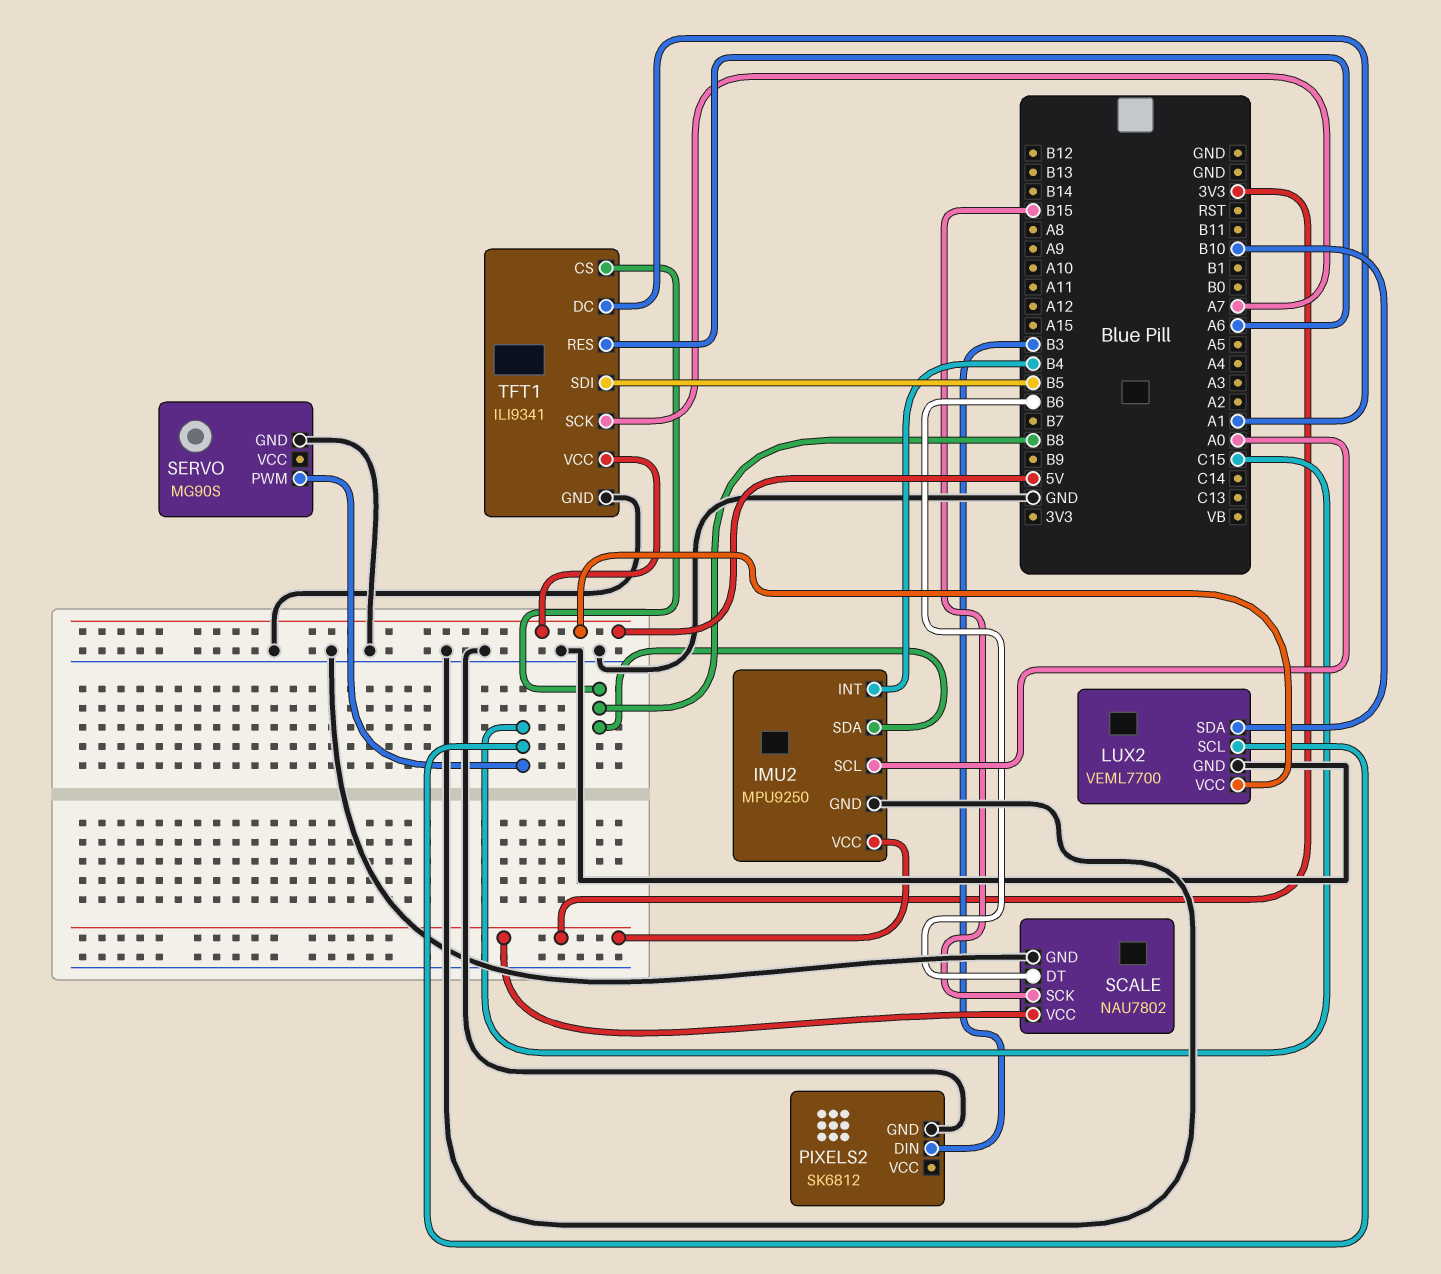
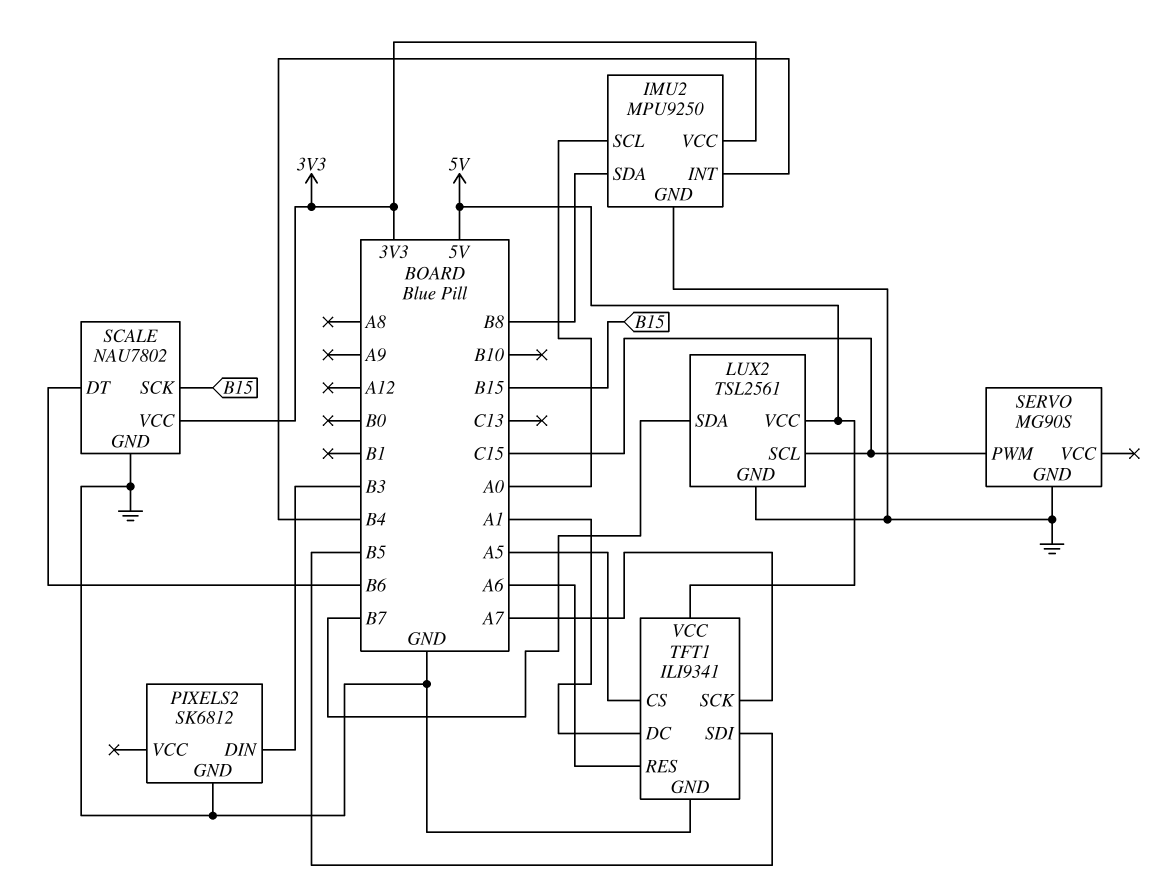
LUX2: VEML7700 -> TSL2561
LUX2 pin SDA: B10 -> B7
TFT1 pin CS: B8 -> A5

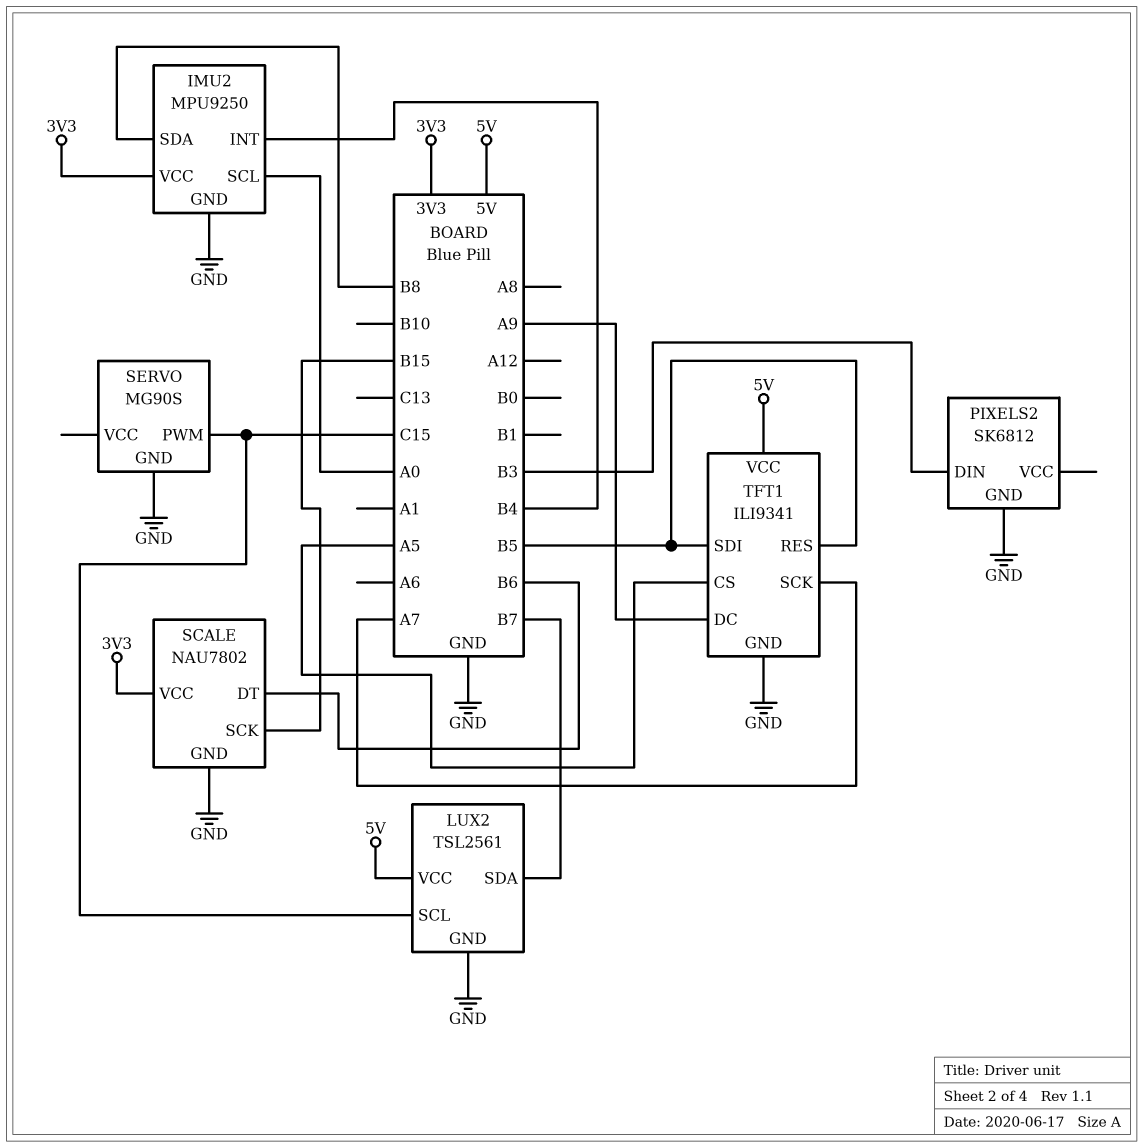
TFT1 pin DC: A1 -> A9
TFT1 pin RES: A6 -> B5

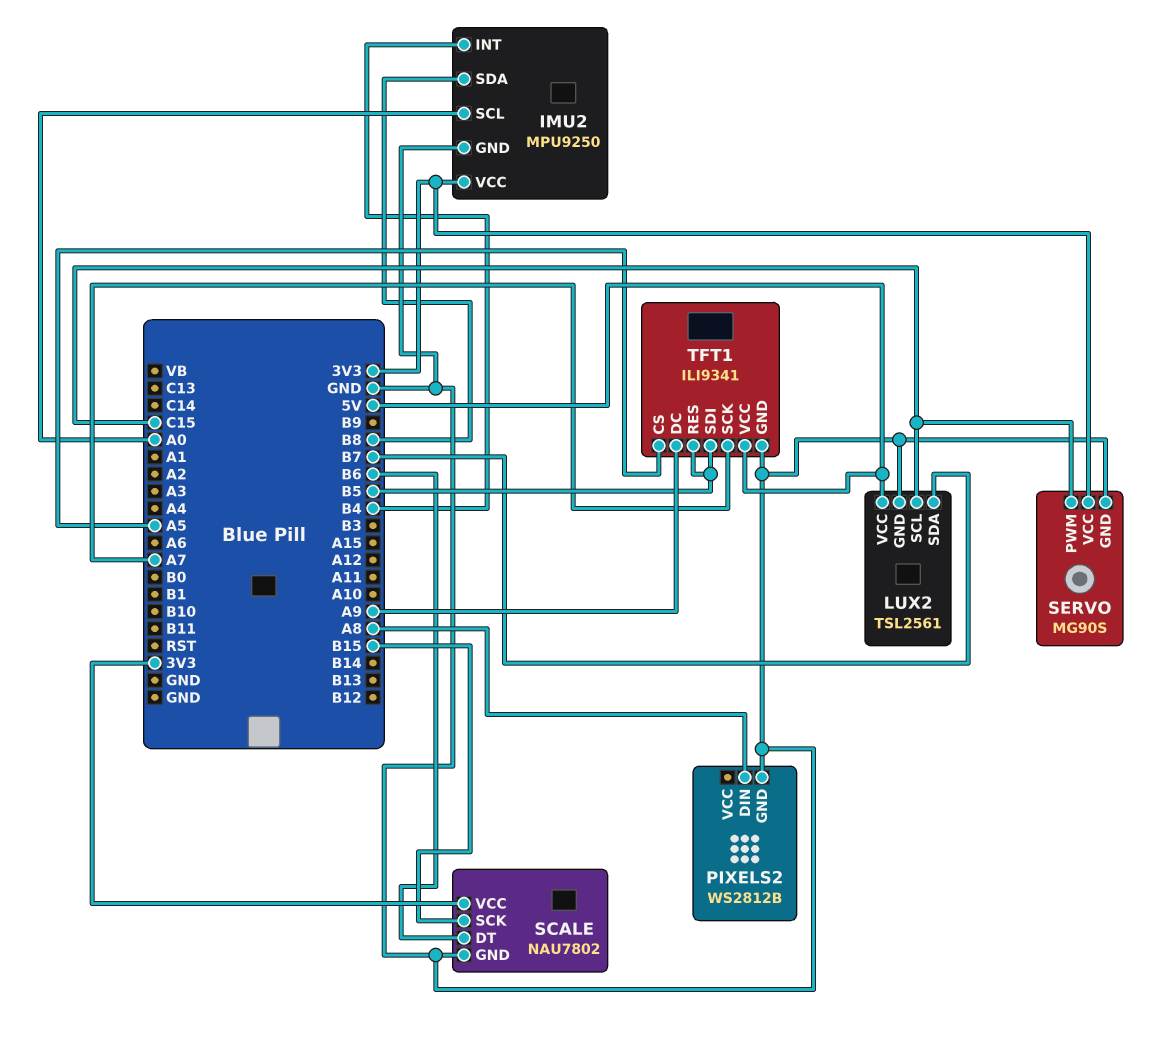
PIXELS2: SK6812 -> WS2812B
PIXELS2 pin DIN: B3 -> A8
SERVO pin VCC: none -> 3V3

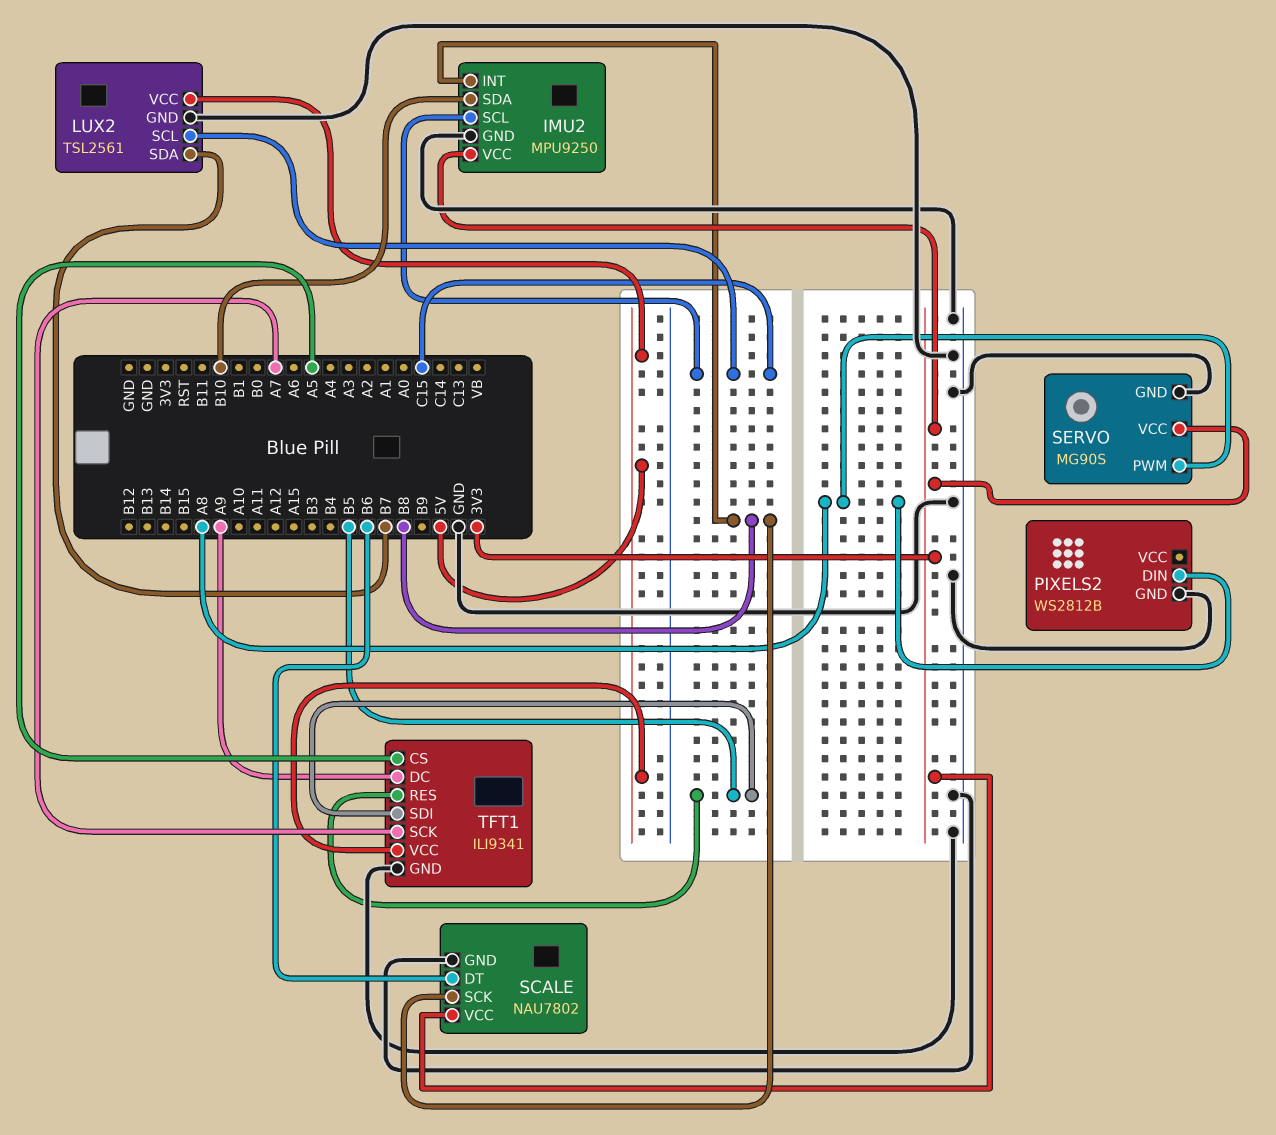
IMU2 pin INT: B4 -> B8
IMU2 pin SCL: A0 -> C15
IMU2 pin SDA: B8 -> B10
SCALE pin SCK: B15 -> B8
SERVO pin PWM: C15 -> A8

